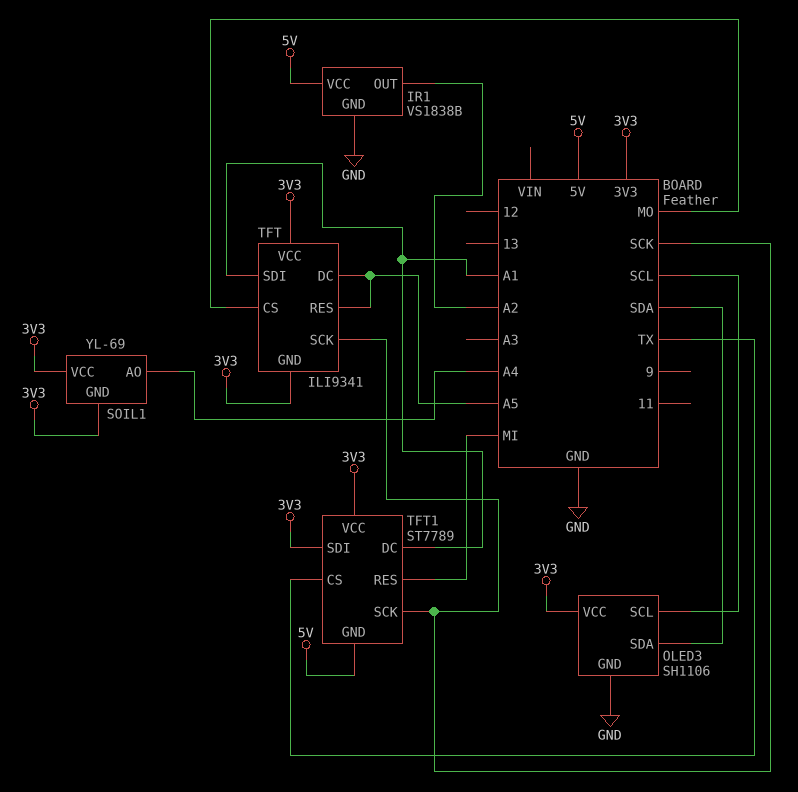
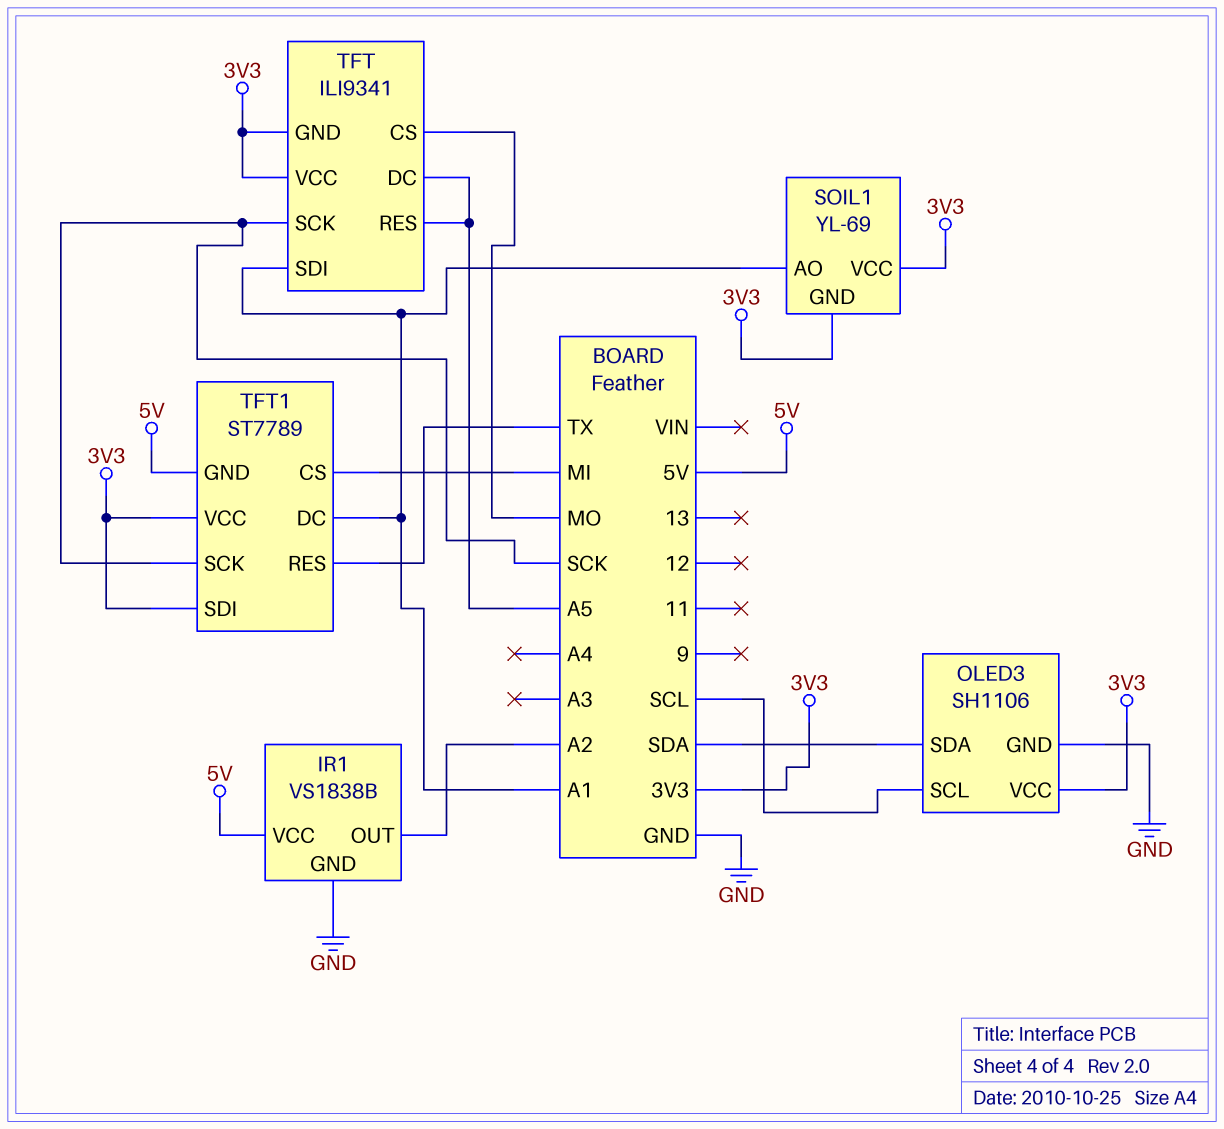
SOIL1 pin AO: A4 -> A1
TFT1 pin CS: TX -> MI
TFT1 pin RES: MI -> TX

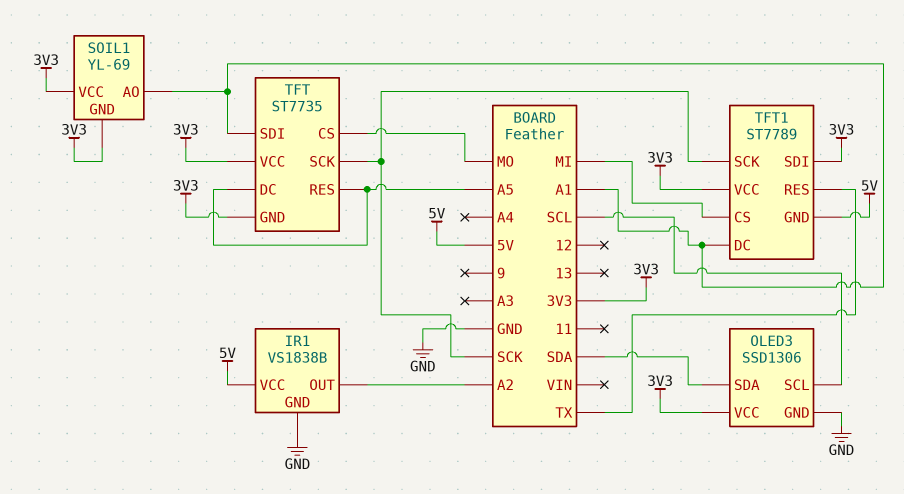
OLED3: SH1106 -> SSD1306
TFT: ILI9341 -> ST7735

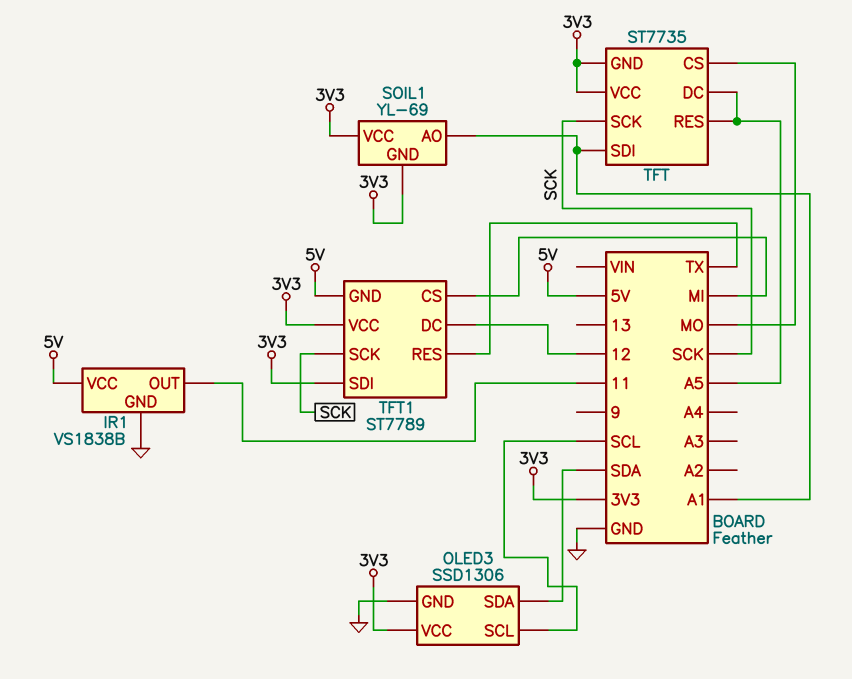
IR1 pin OUT: A2 -> 11
TFT1 pin DC: A1 -> 12

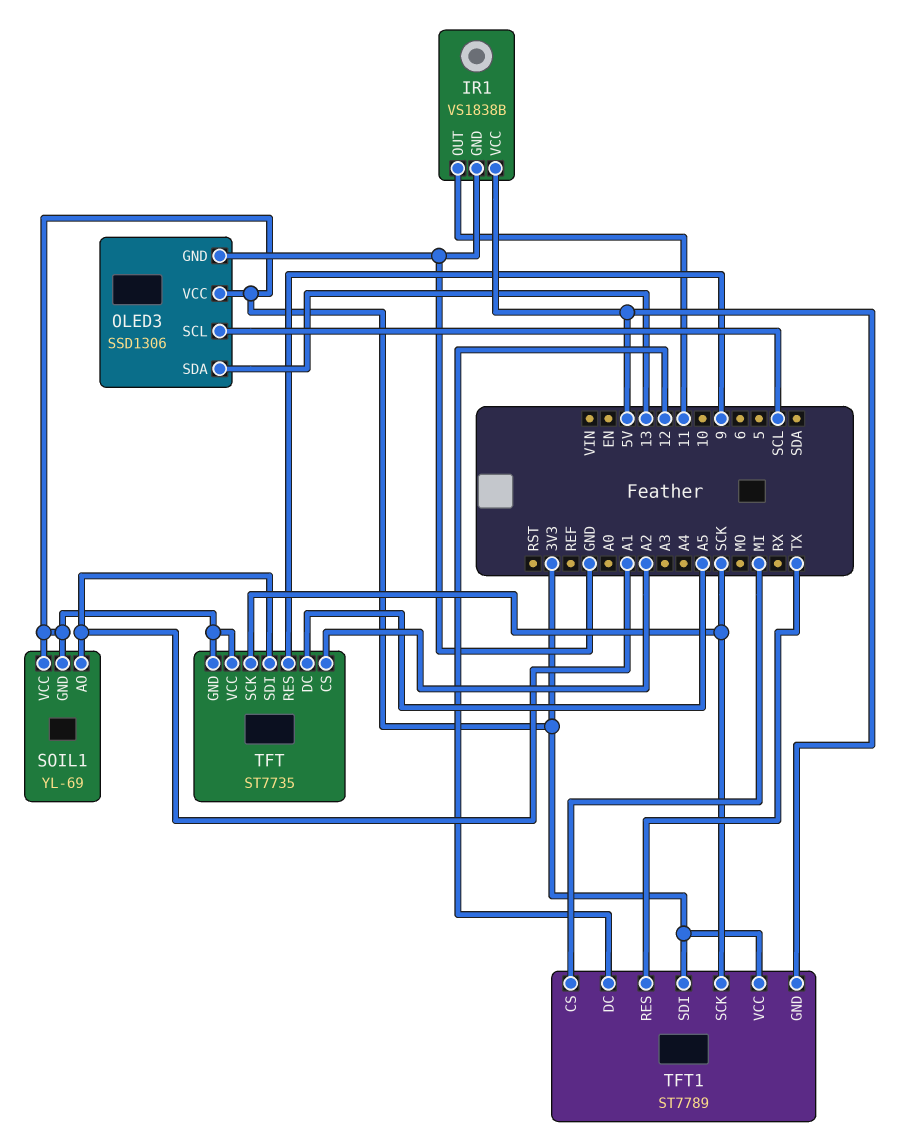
OLED3 pin SDA: SDA -> 13
TFT pin CS: MO -> A2
TFT pin RES: A5 -> 9

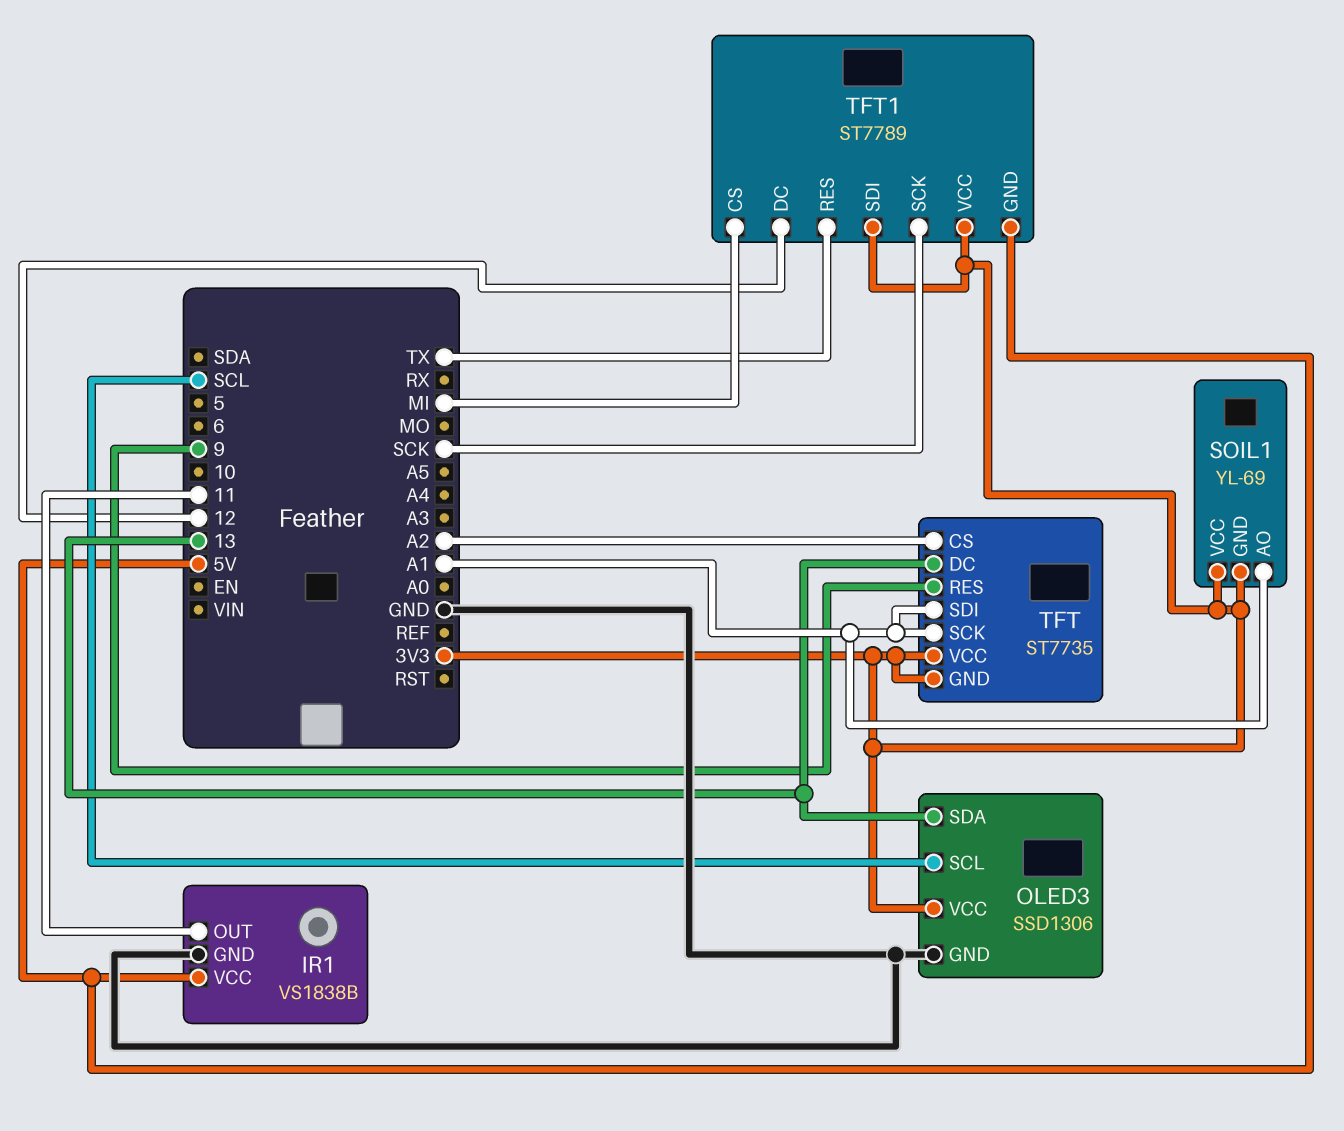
TFT pin DC: A5 -> 13
TFT pin SCK: SCK -> A1

